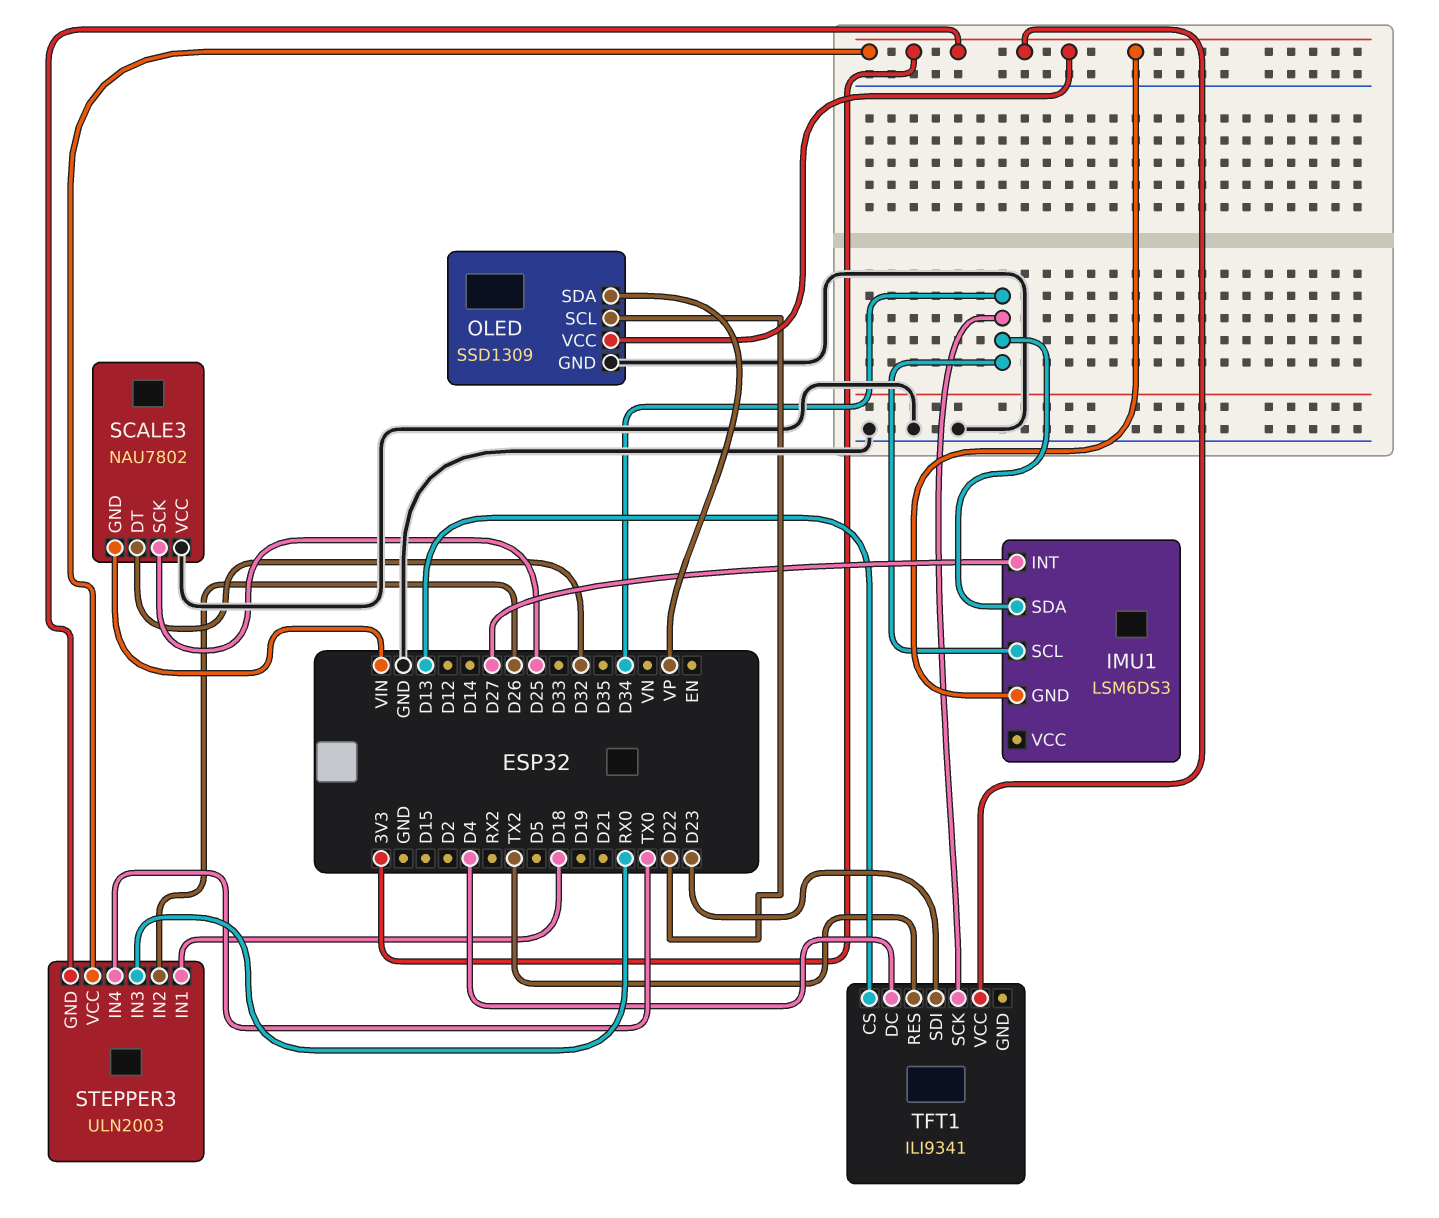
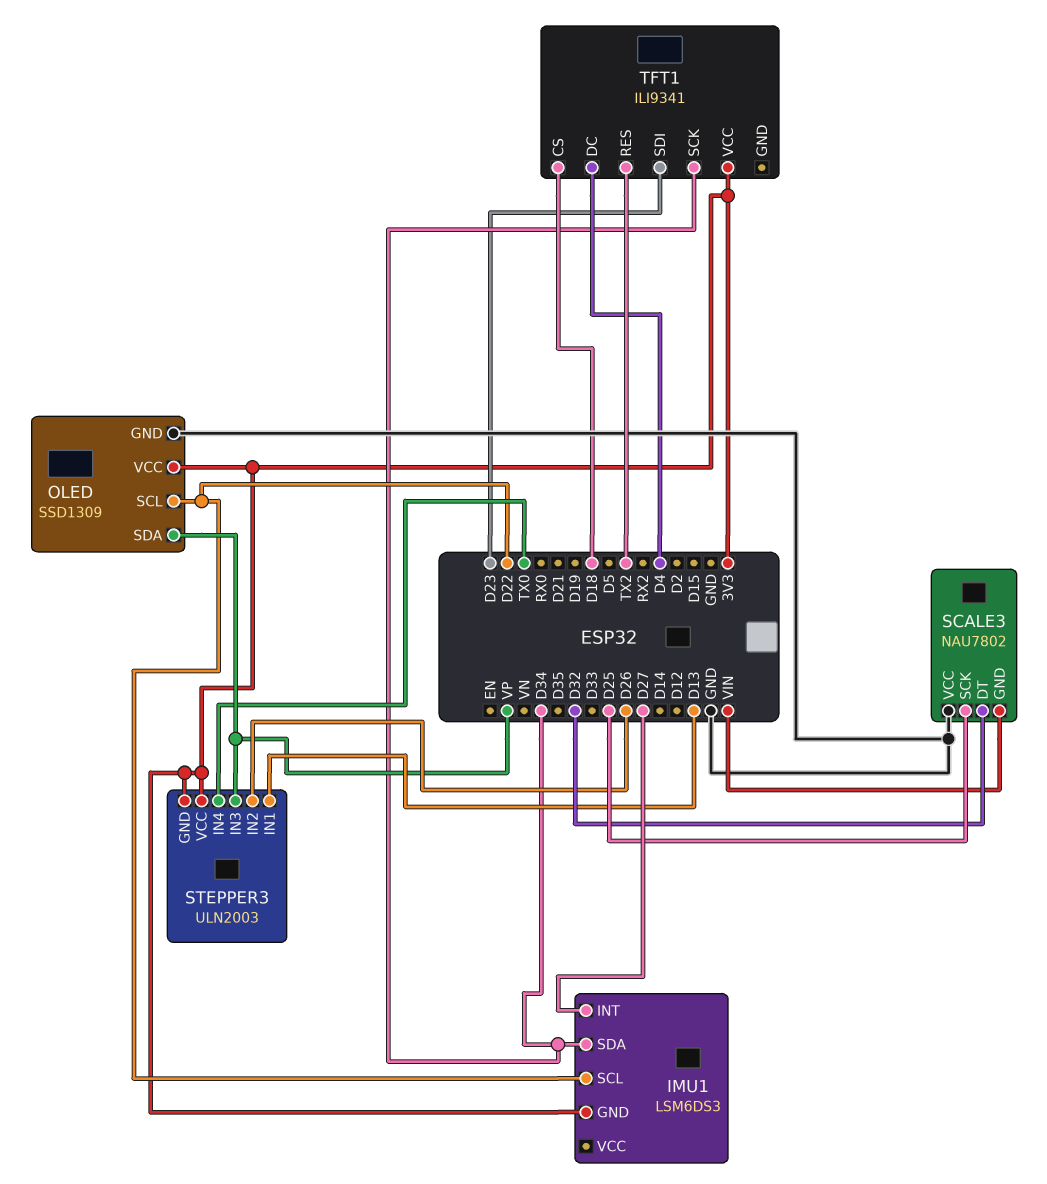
IMU1 pin SCL: D34 -> D22
STEPPER3 pin IN1: D18 -> D13
STEPPER3 pin IN3: RX0 -> VP
TFT1 pin CS: D13 -> D18

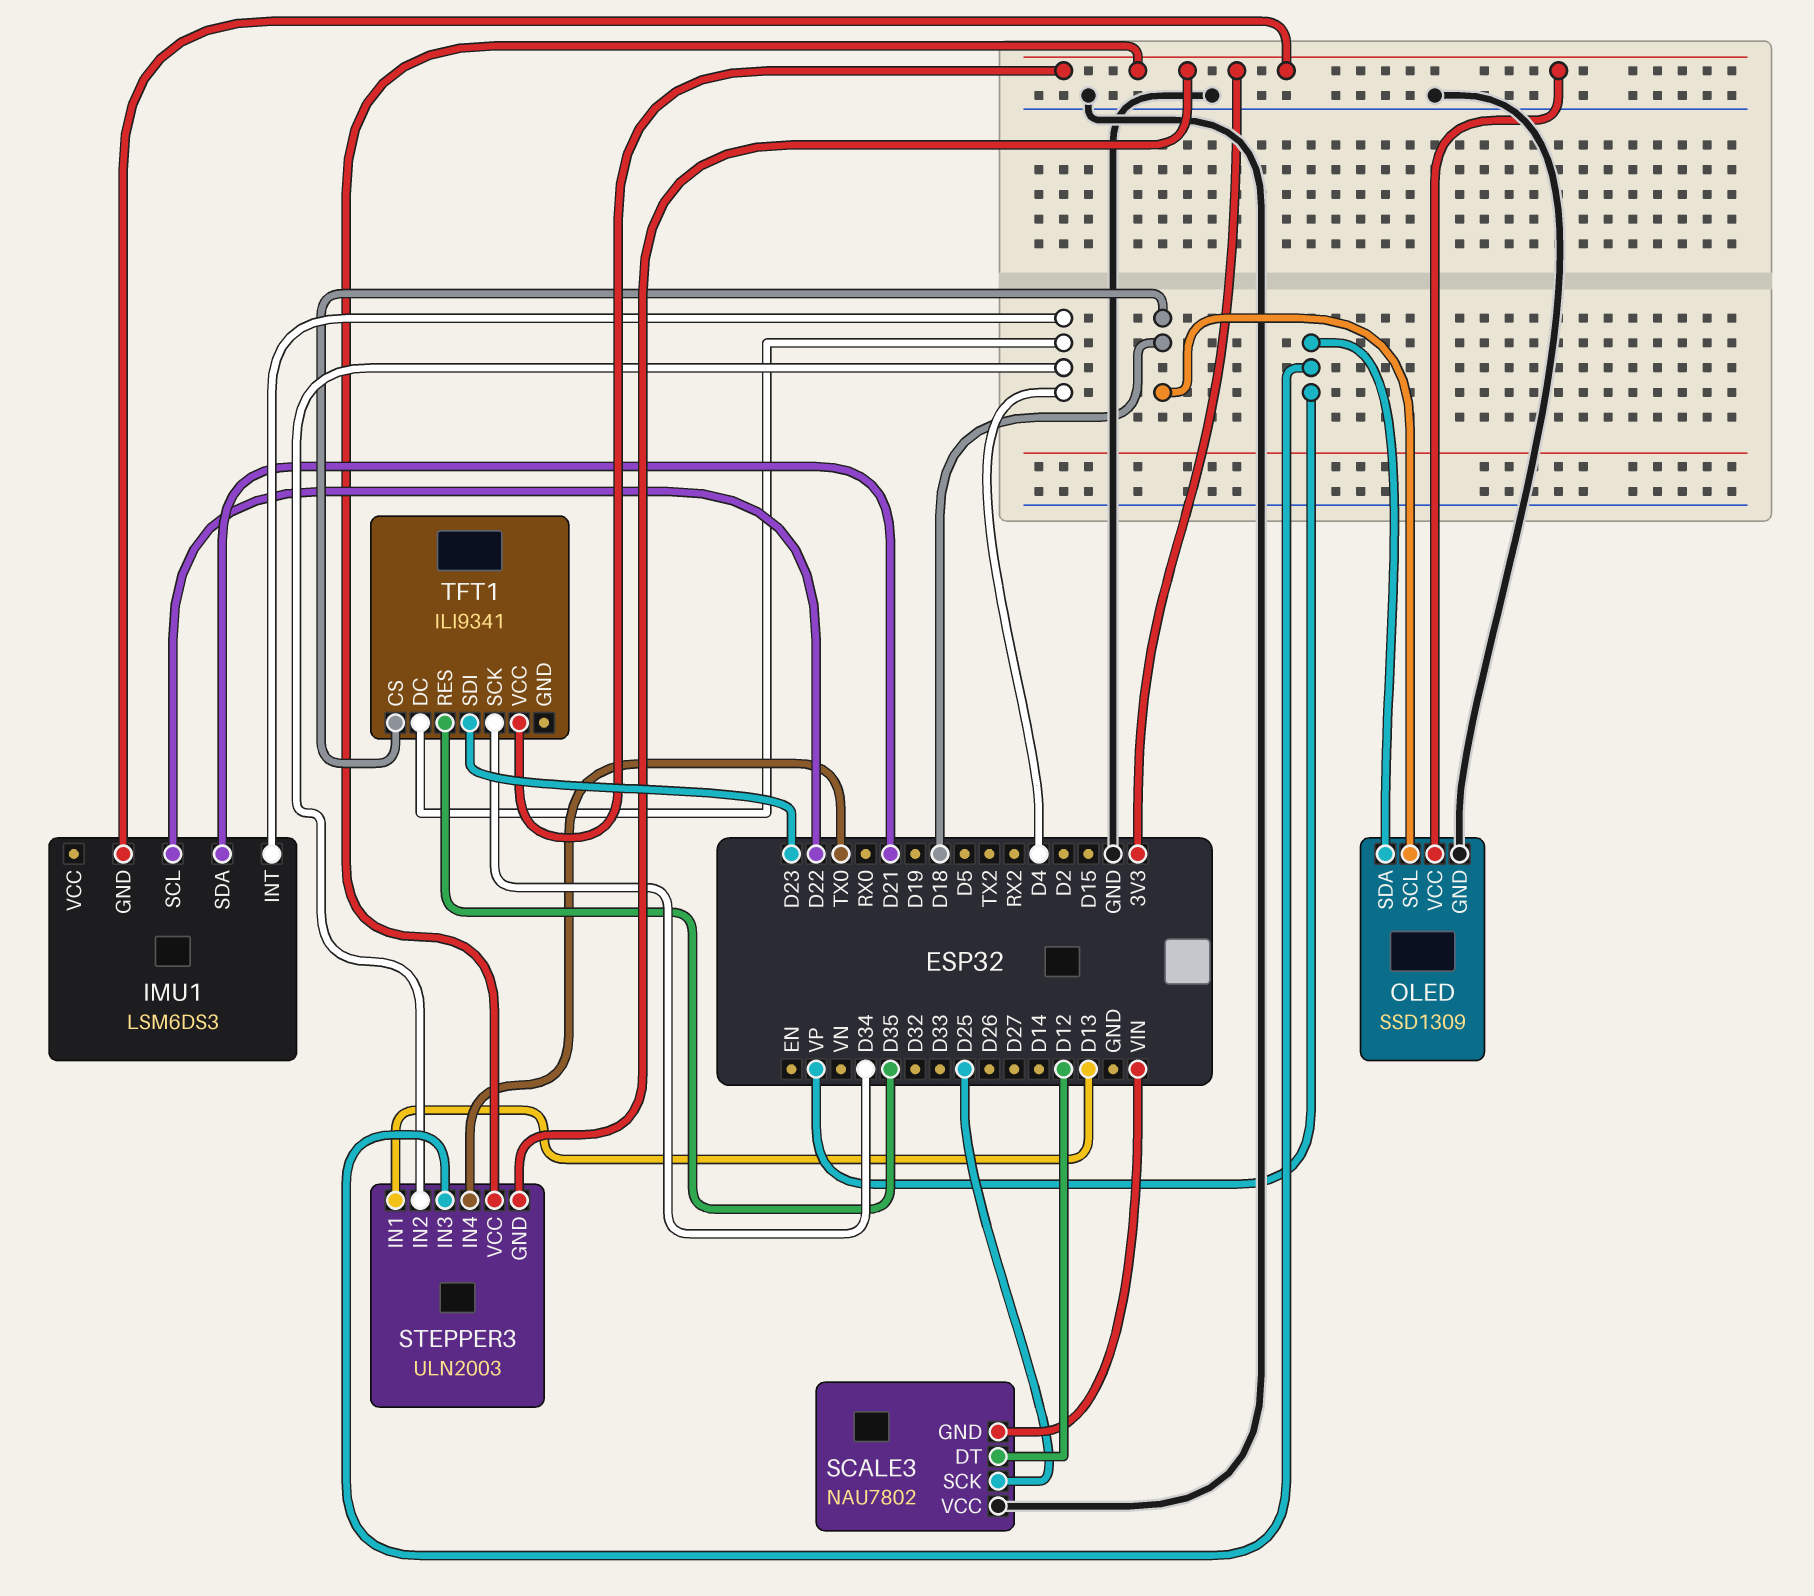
IMU1 pin INT: D27 -> D4
IMU1 pin SDA: D34 -> D21
OLED pin SCL: D22 -> D18
SCALE3 pin DT: D32 -> D12
STEPPER3 pin IN2: D26 -> D4
TFT1 pin RES: TX2 -> D35

